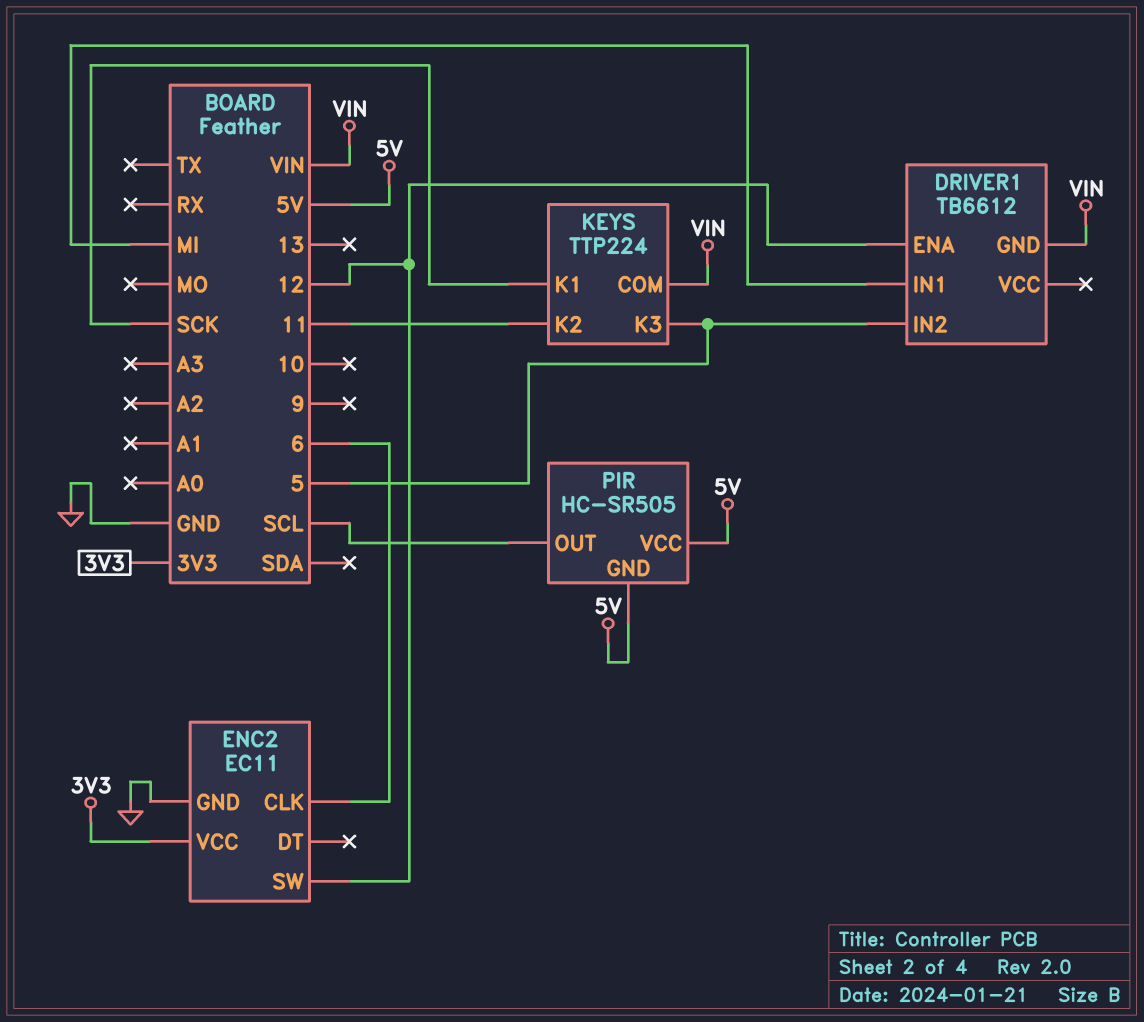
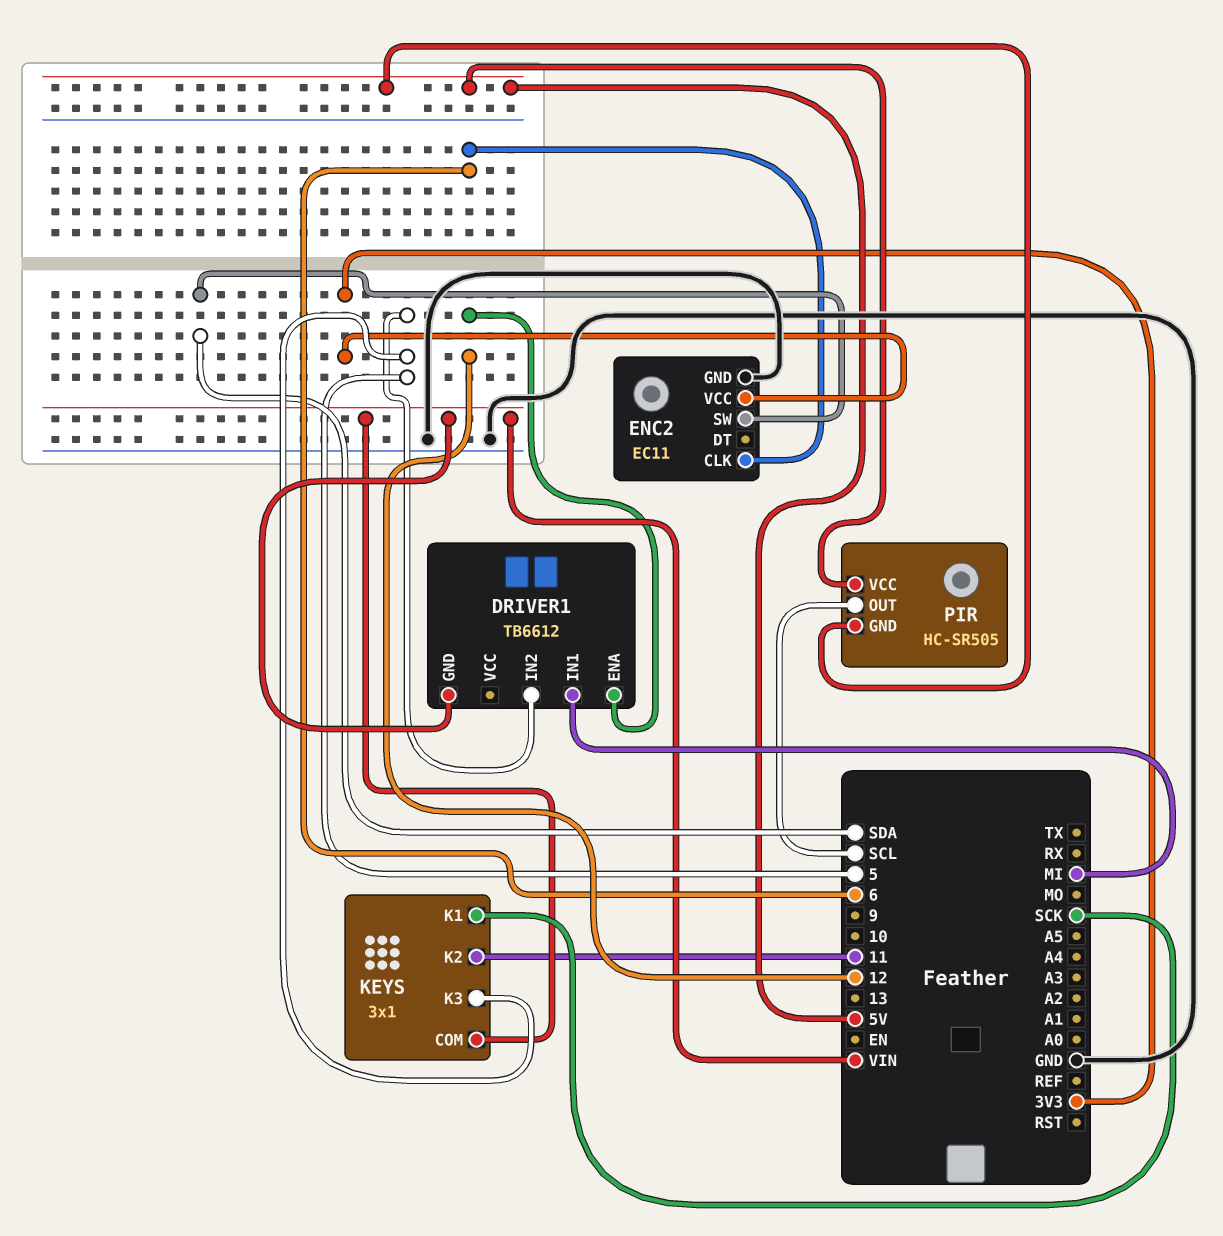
ENC2 pin SW: 12 -> SDA
KEYS: TTP224 -> 3x1

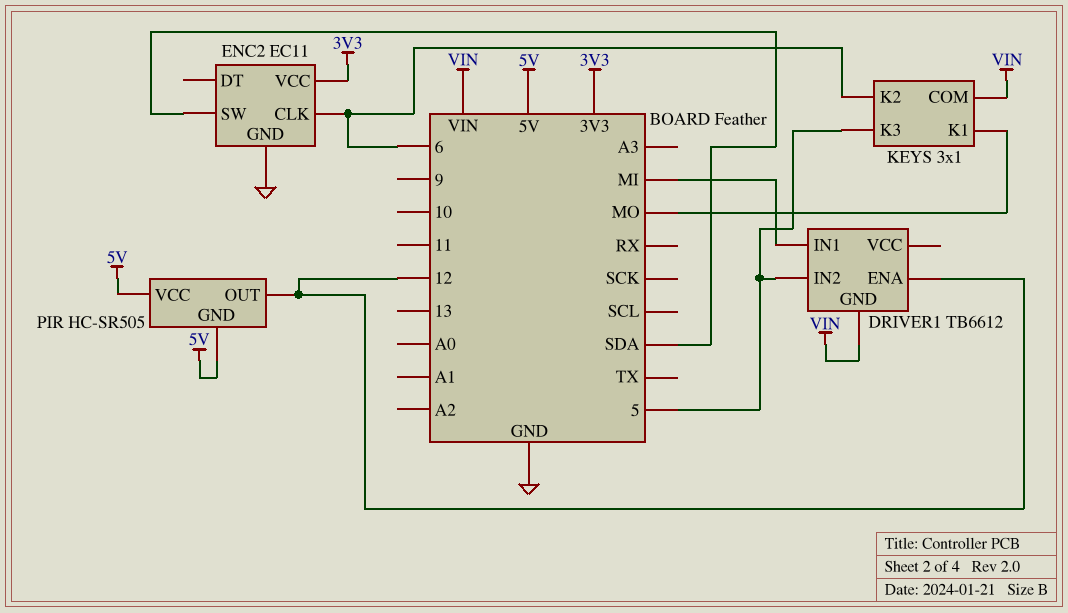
KEYS pin K1: SCK -> MO
KEYS pin K2: 11 -> 6
PIR pin OUT: SCL -> 12

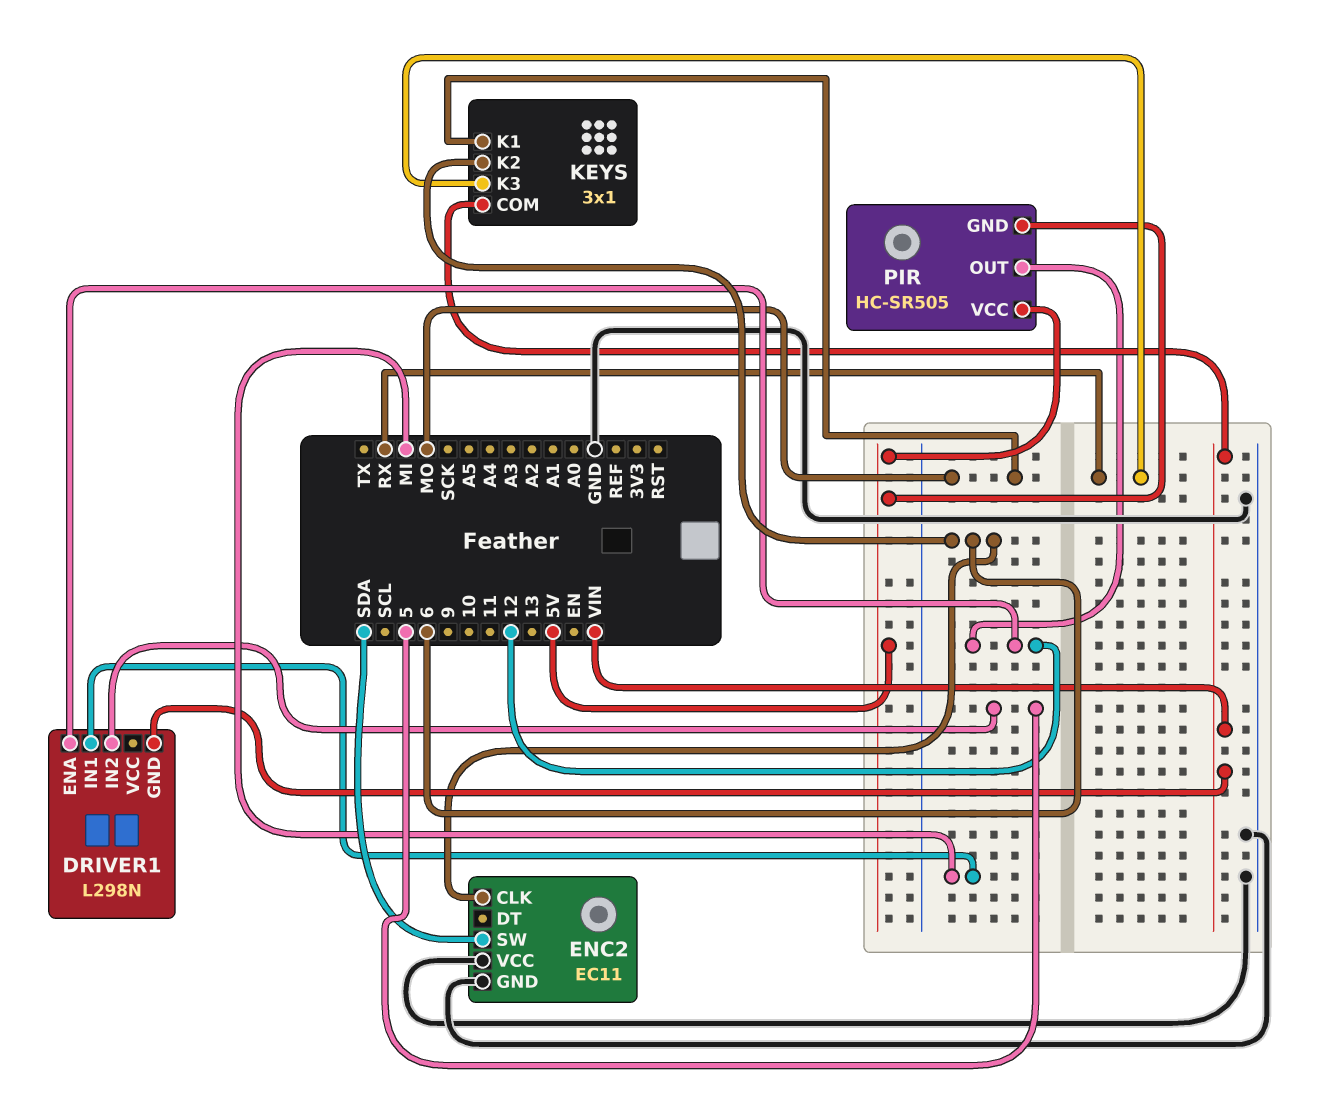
DRIVER1: TB6612 -> L298N
ENC2 pin VCC: 3V3 -> GND
KEYS pin K3: 5 -> RX

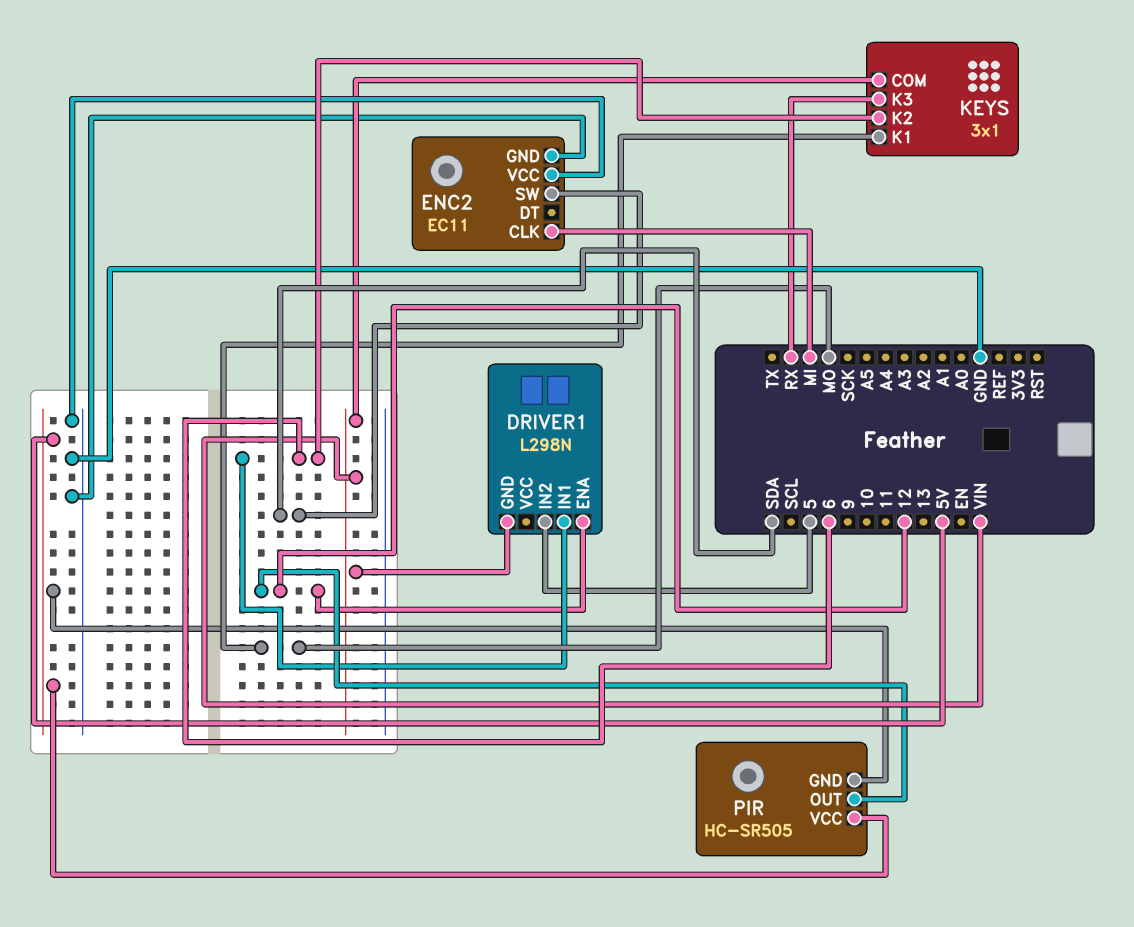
DRIVER1 pin IN1: MI -> 6
ENC2 pin CLK: 6 -> MI

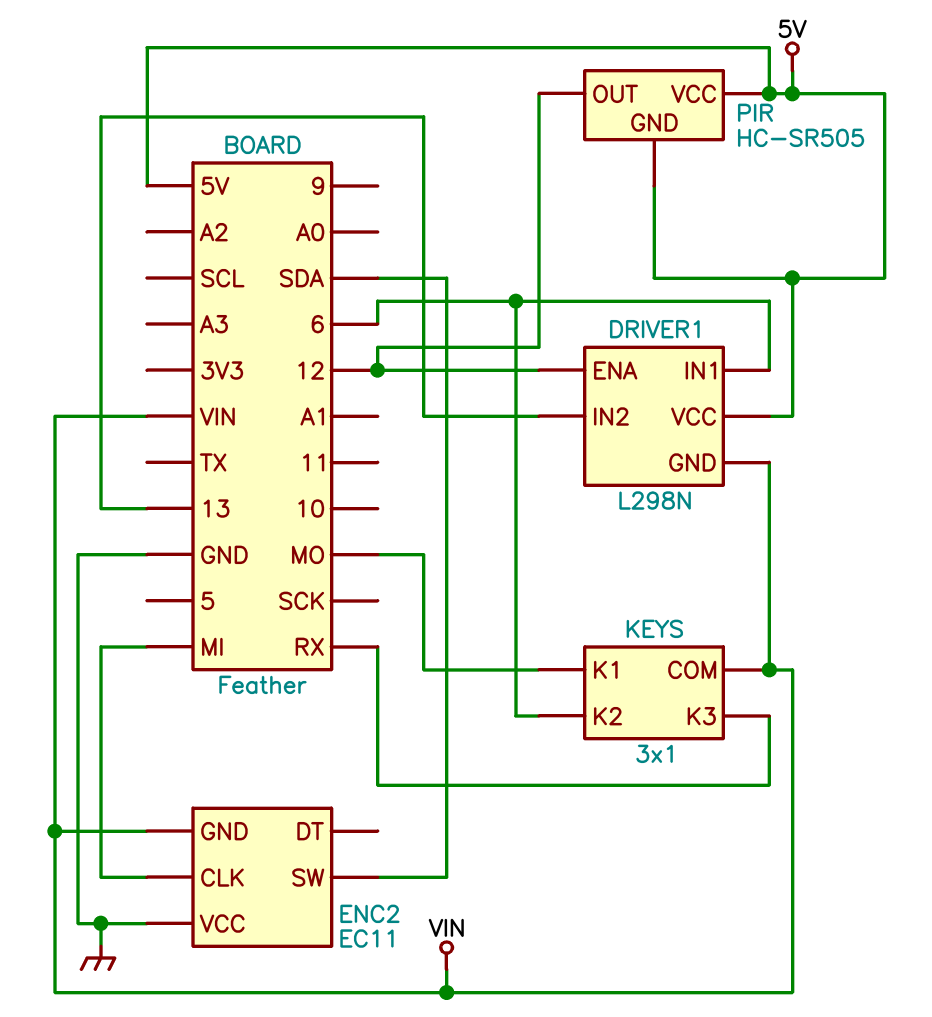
DRIVER1 pin IN2: 5 -> 13
DRIVER1 pin VCC: none -> 5V
ENC2 pin GND: GND -> VIN

